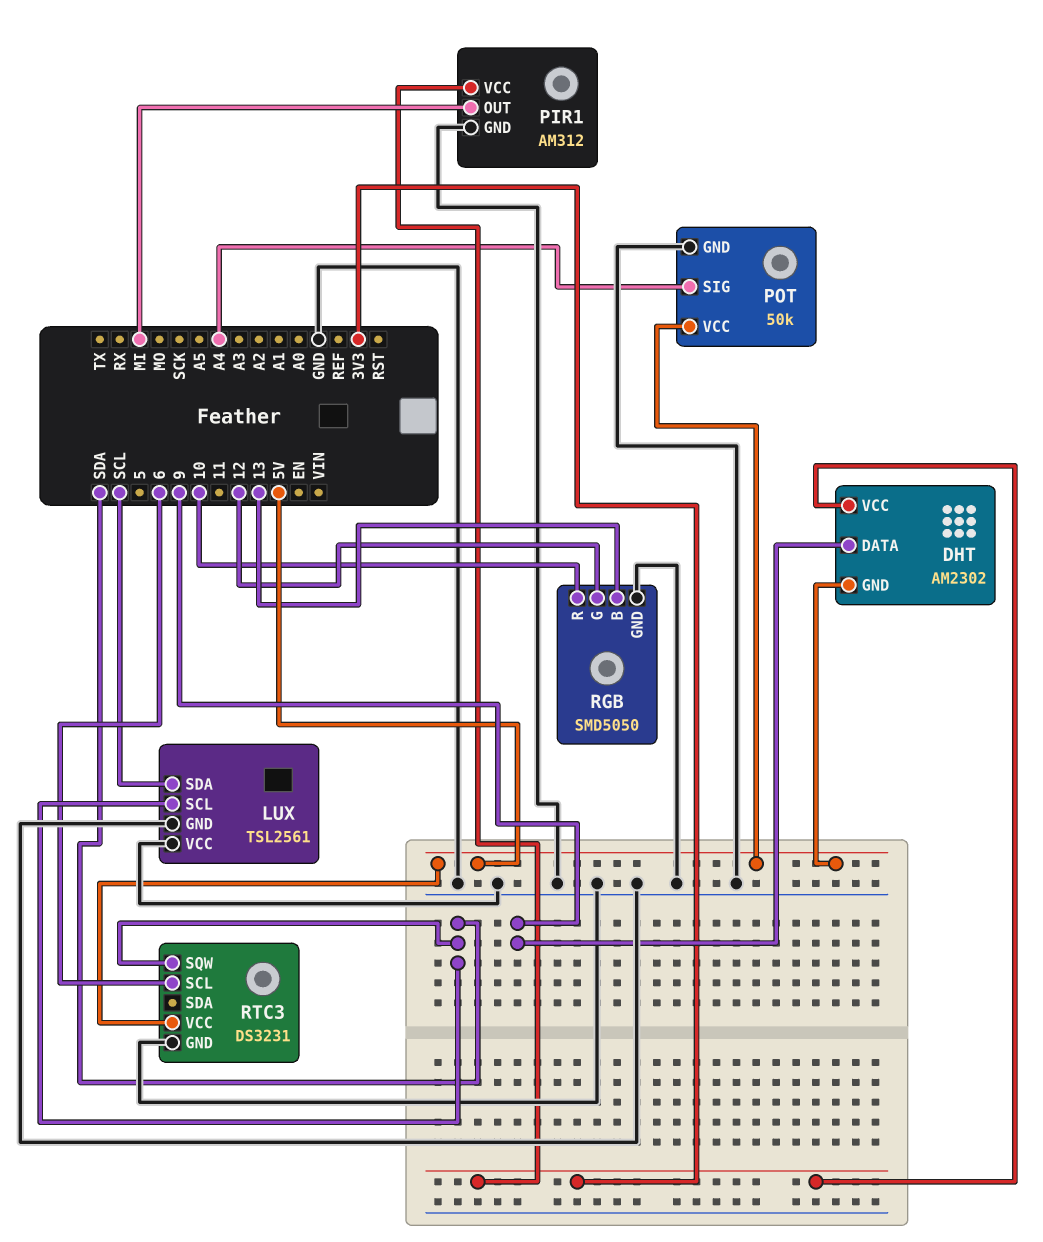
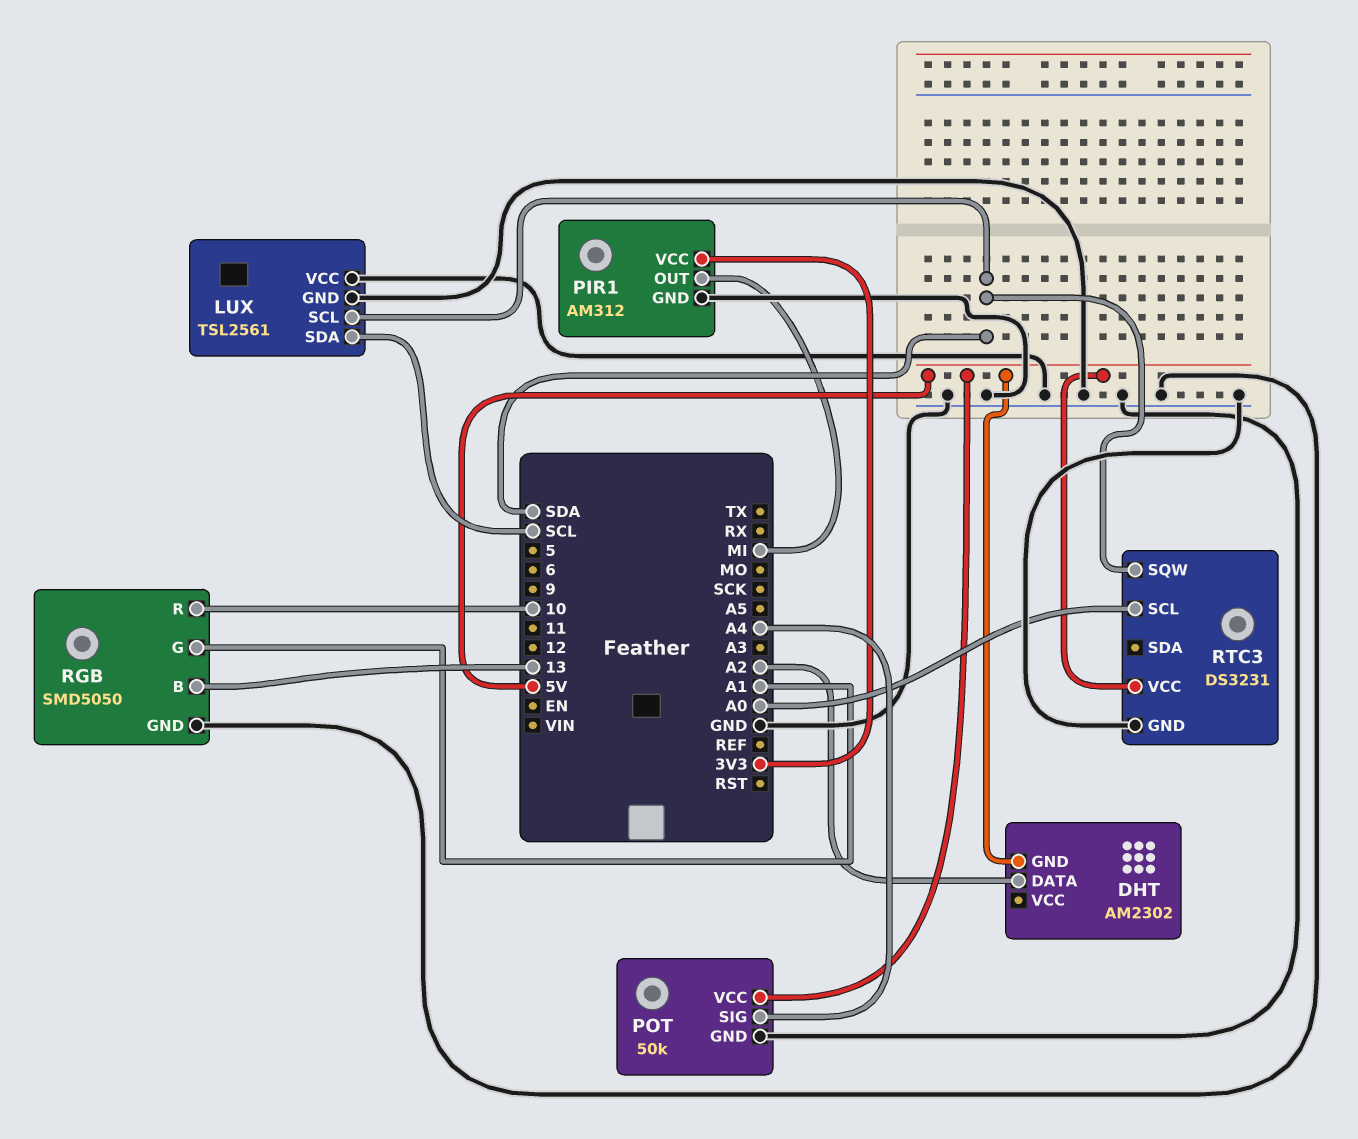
DHT pin DATA: 9 -> A2
DHT pin VCC: 3V3 -> none
RGB pin G: 12 -> A1
RTC3 pin SCL: 6 -> A0

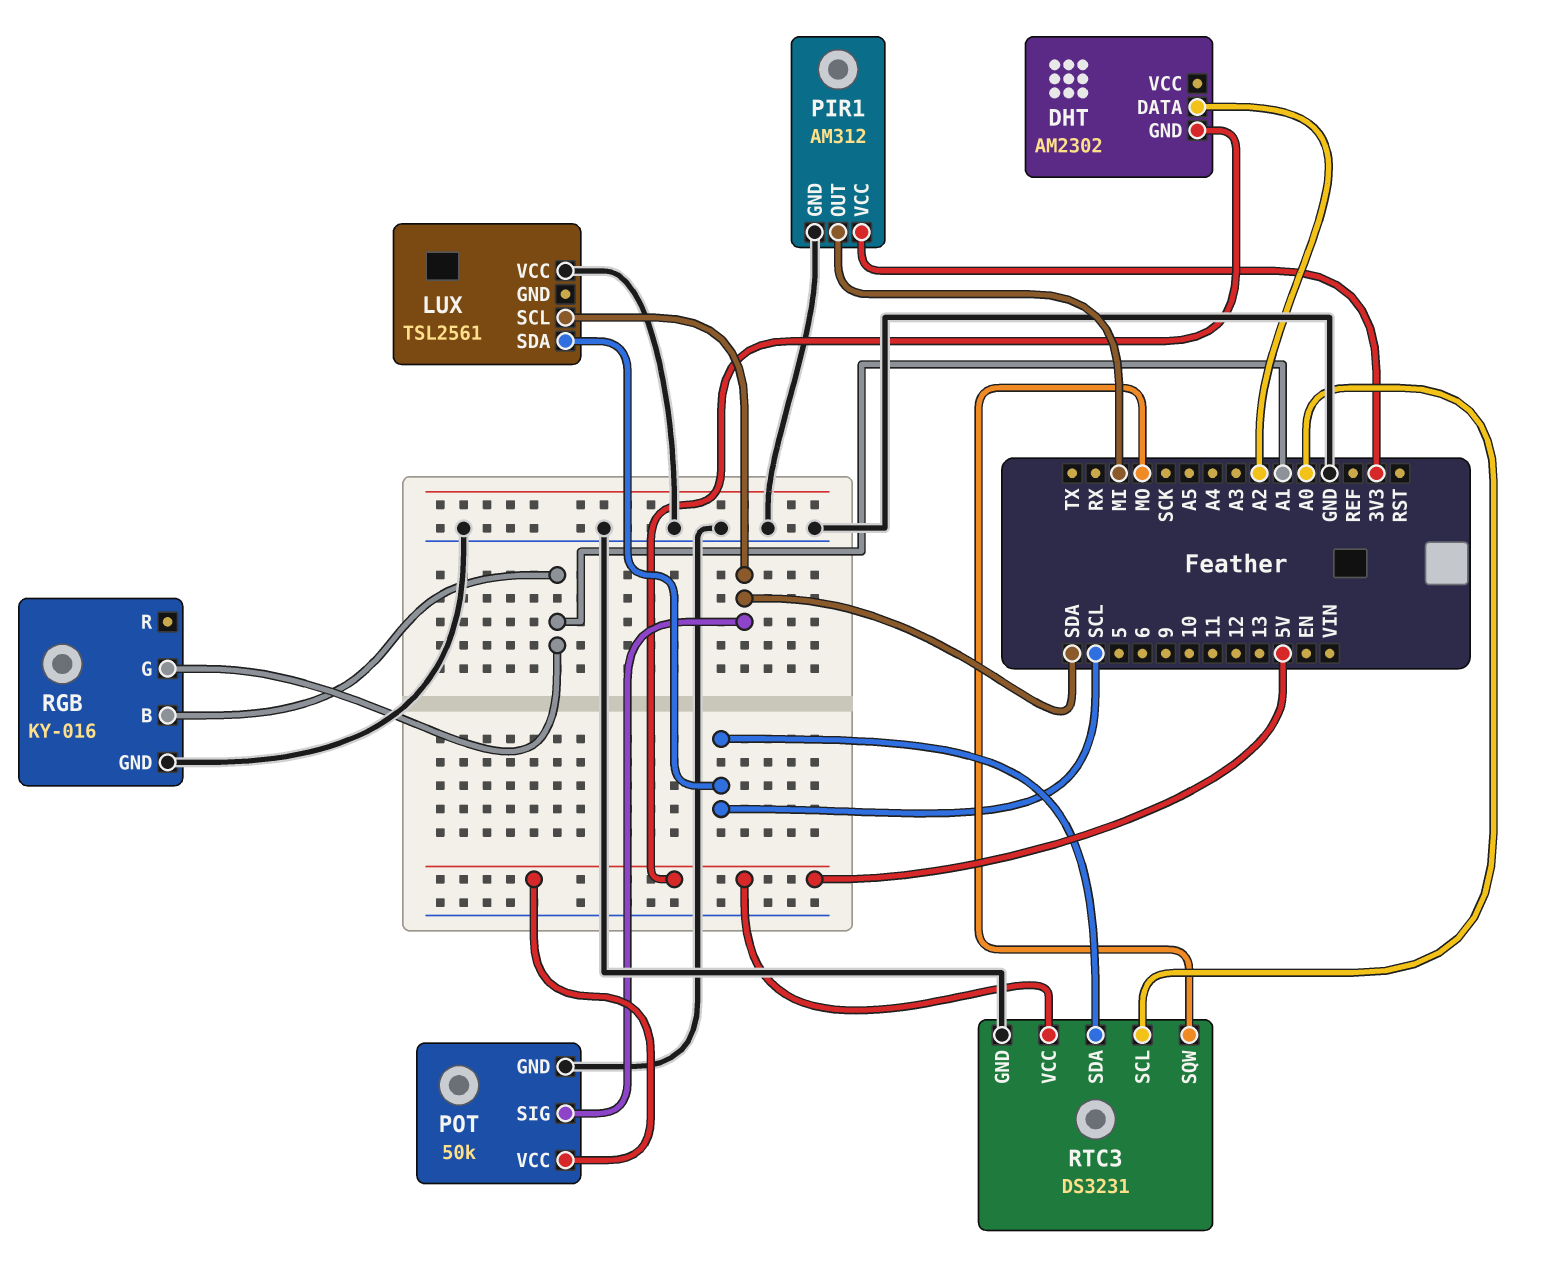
LUX pin GND: GND -> none
POT pin SIG: A4 -> SDA
RGB: SMD5050 -> KY-016
RGB pin B: 13 -> A1
RGB pin R: 10 -> none
RTC3 pin SDA: none -> SCL
RTC3 pin SQW: SDA -> MO

